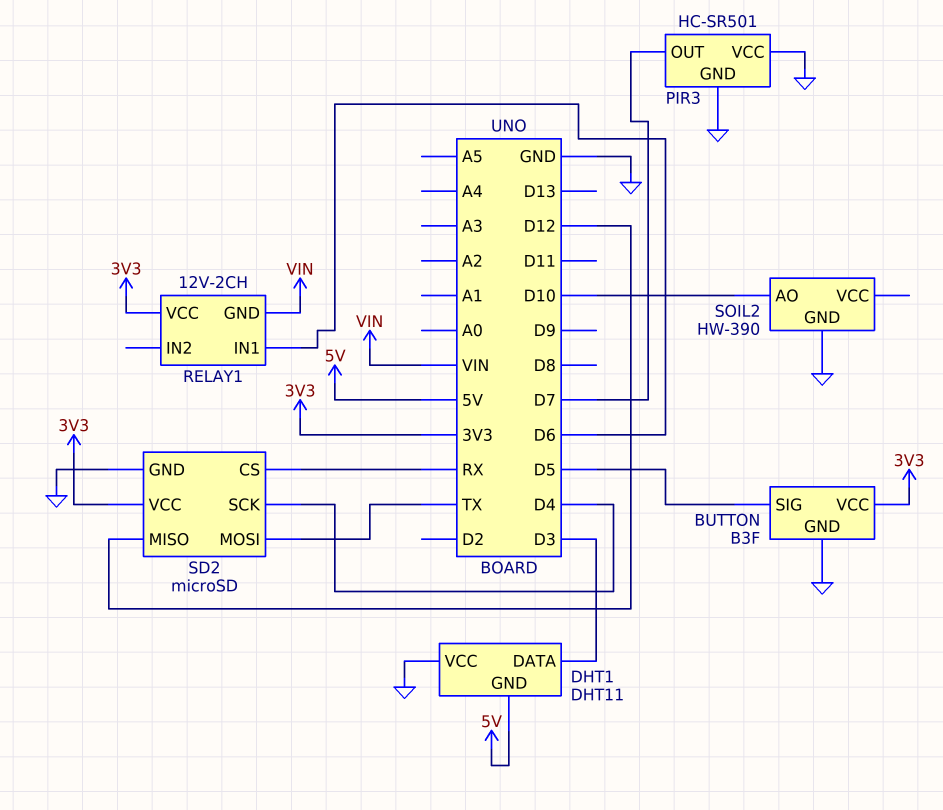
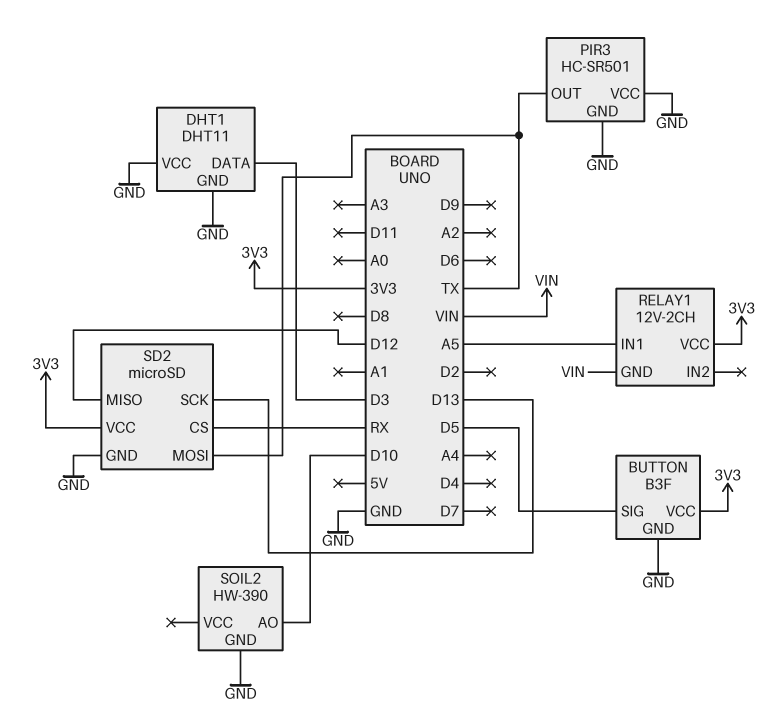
DHT1 pin GND: 5V -> GND
PIR3 pin OUT: D7 -> TX
RELAY1 pin IN1: D6 -> A5
SD2 pin SCK: D4 -> D13

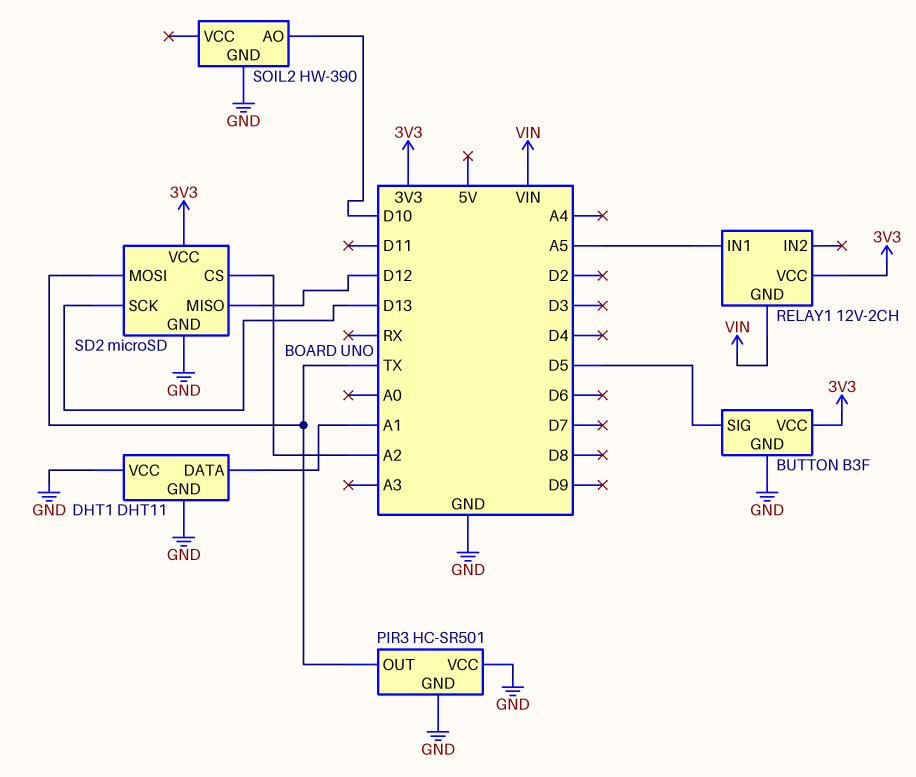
DHT1 pin DATA: D3 -> A1
SD2 pin CS: RX -> A2

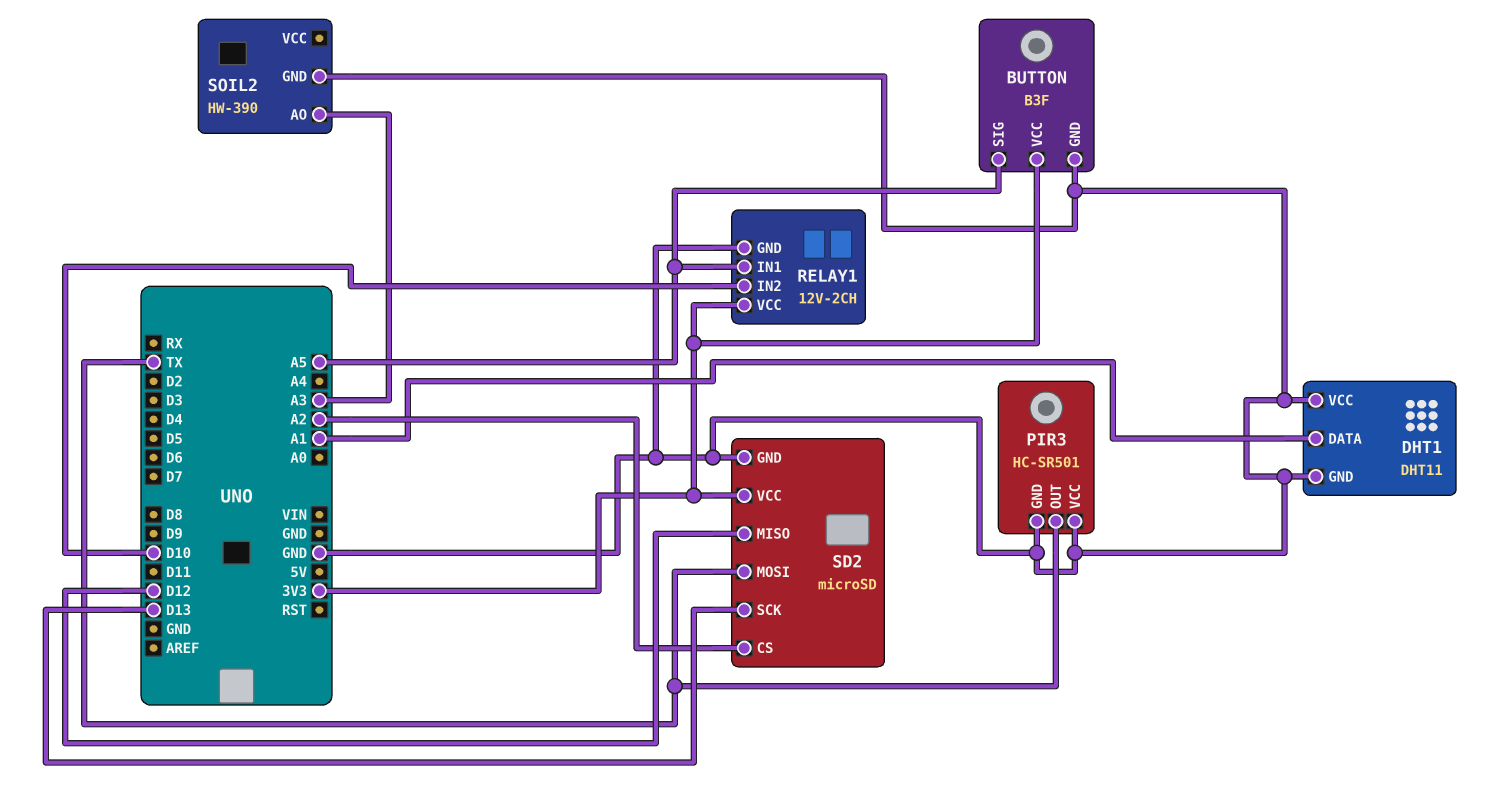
BUTTON pin SIG: D5 -> A5
RELAY1 pin GND: VIN -> GND
RELAY1 pin IN2: none -> D10
SOIL2 pin AO: D10 -> A3

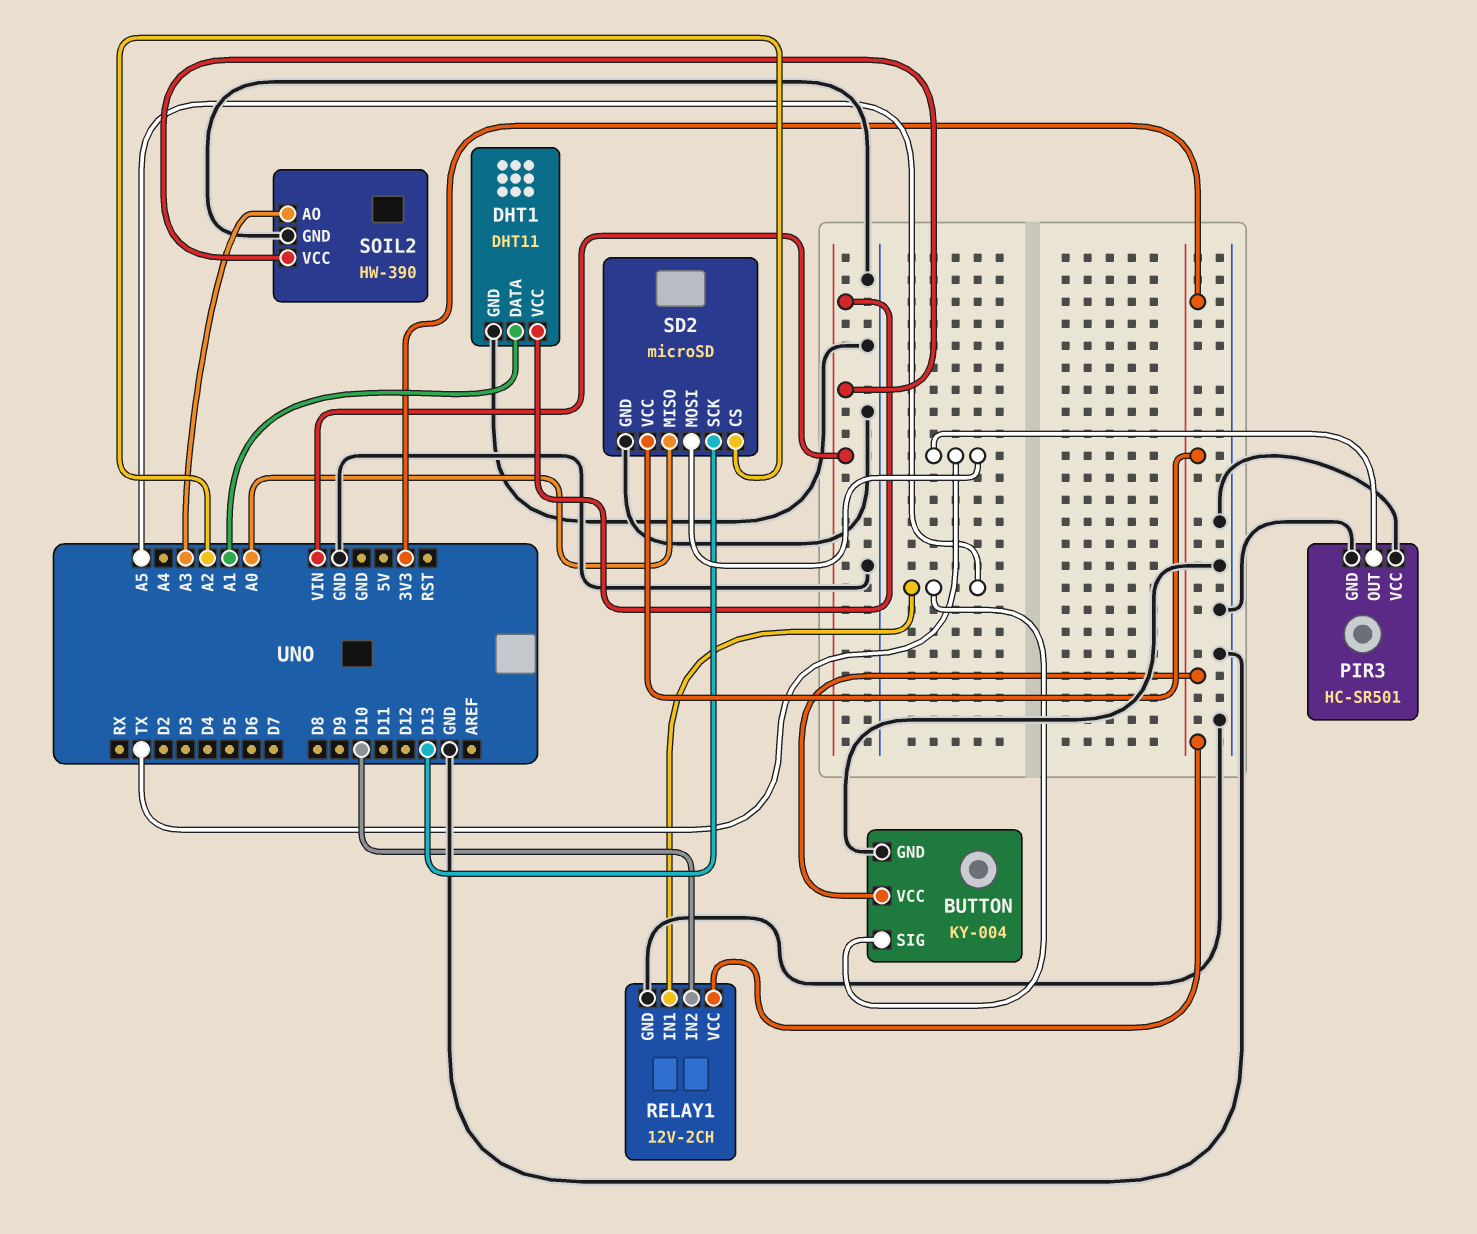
BUTTON: B3F -> KY-004
DHT1 pin VCC: GND -> VIN
SD2 pin MISO: D12 -> A0
SOIL2 pin VCC: none -> VIN

